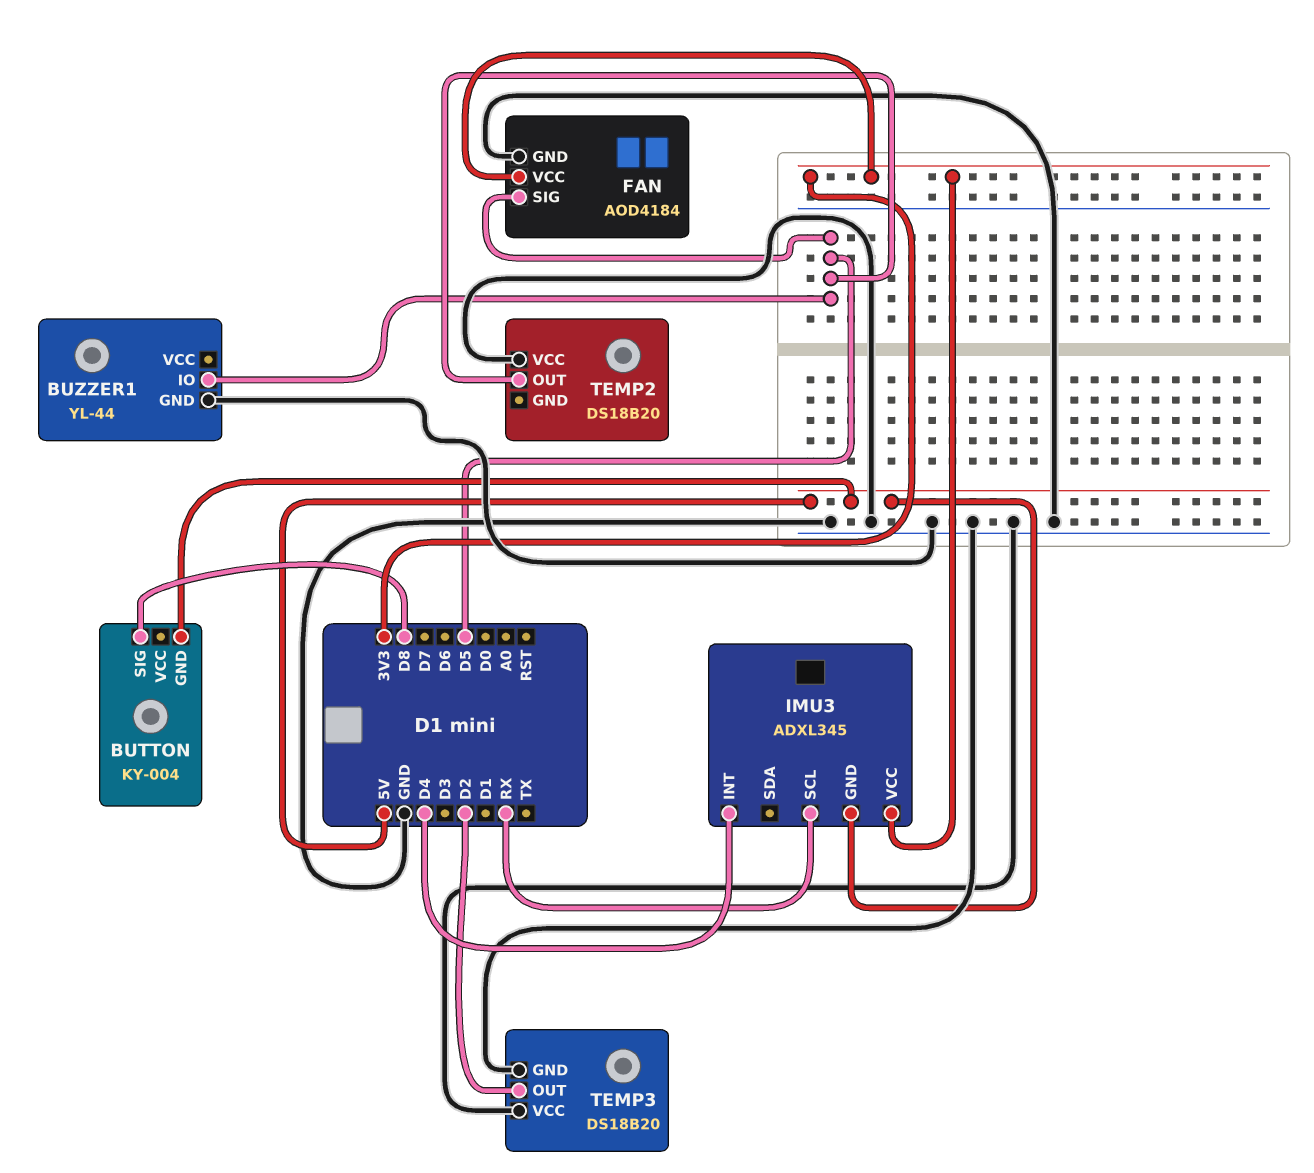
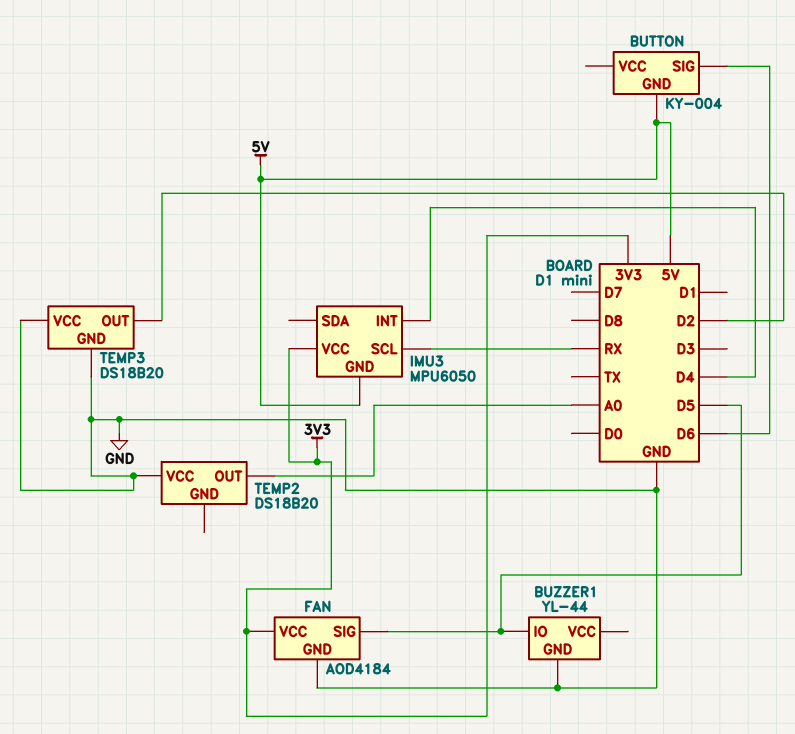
BUTTON pin SIG: D8 -> D6
IMU3: ADXL345 -> MPU6050
TEMP2 pin OUT: D5 -> A0

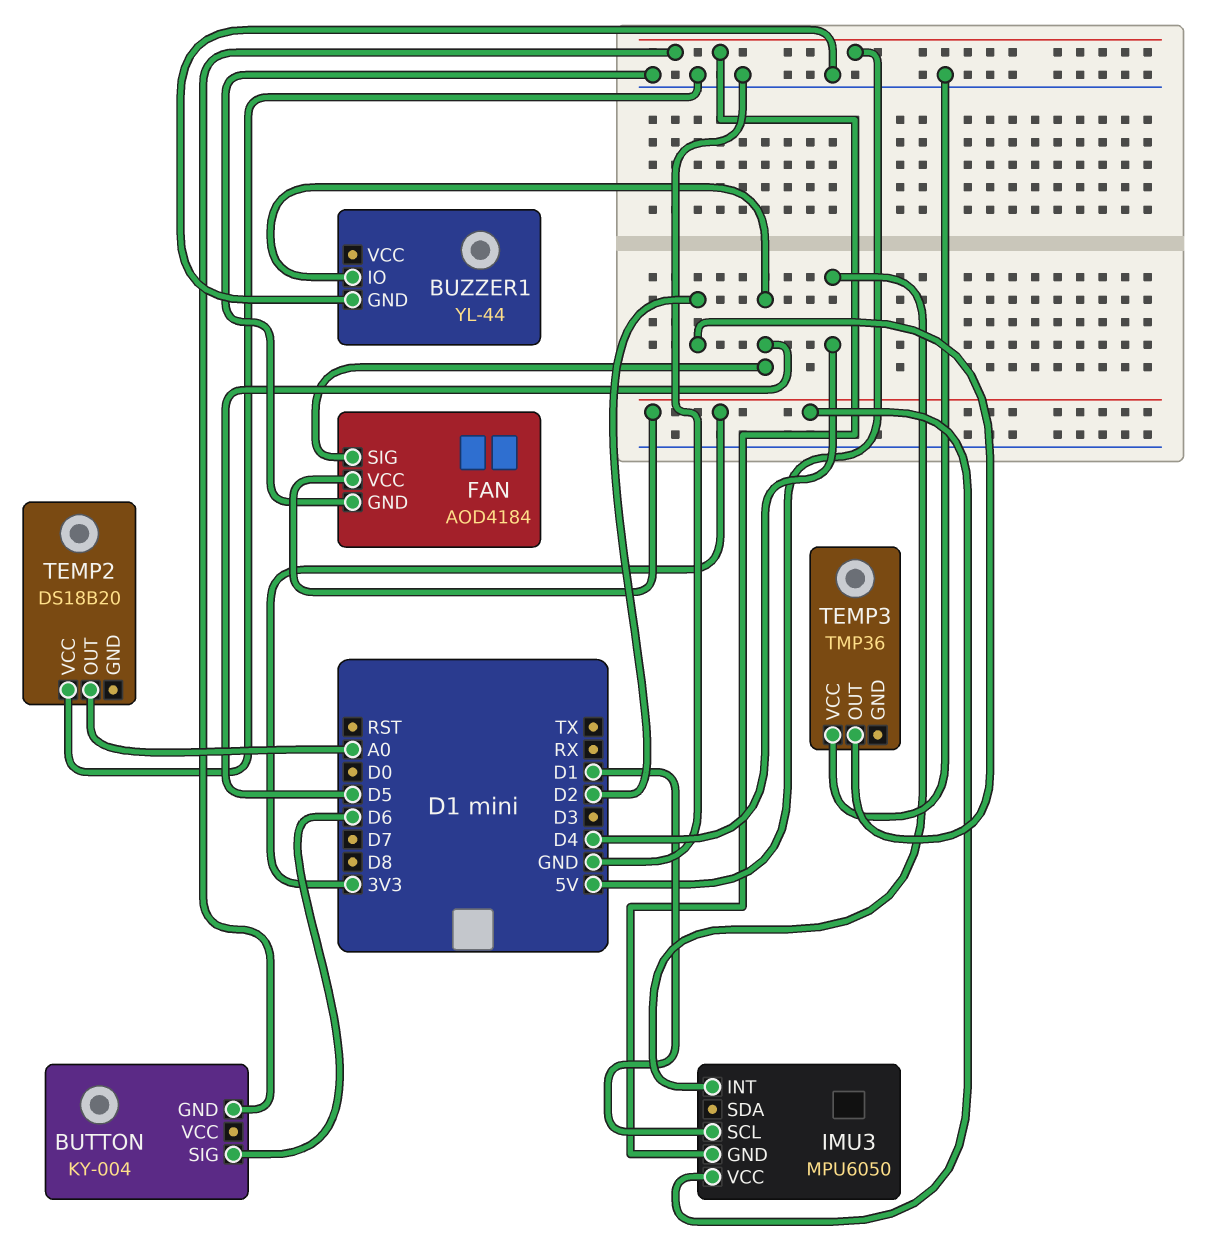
IMU3 pin SCL: RX -> D1
TEMP3: DS18B20 -> TMP36
TEMP3 pin GND: GND -> none

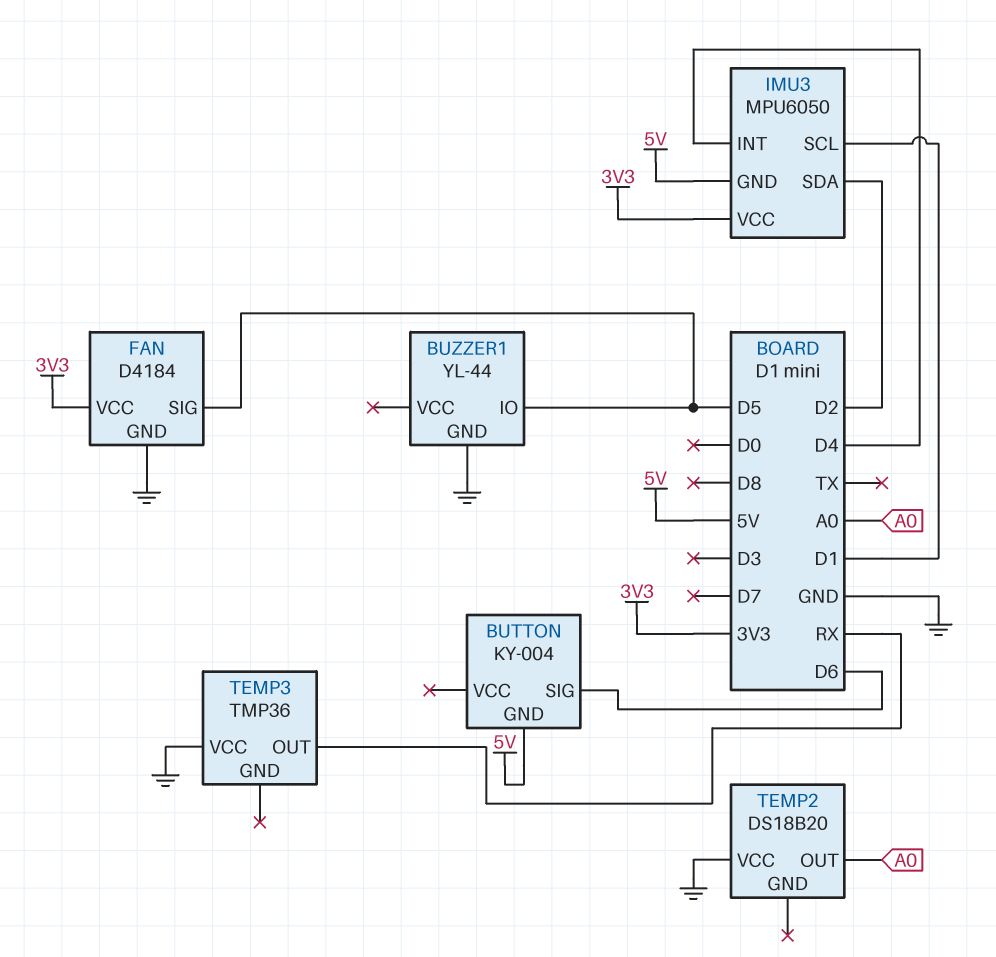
FAN: AOD4184 -> D4184
IMU3 pin SDA: none -> D2
TEMP3 pin OUT: D2 -> RX

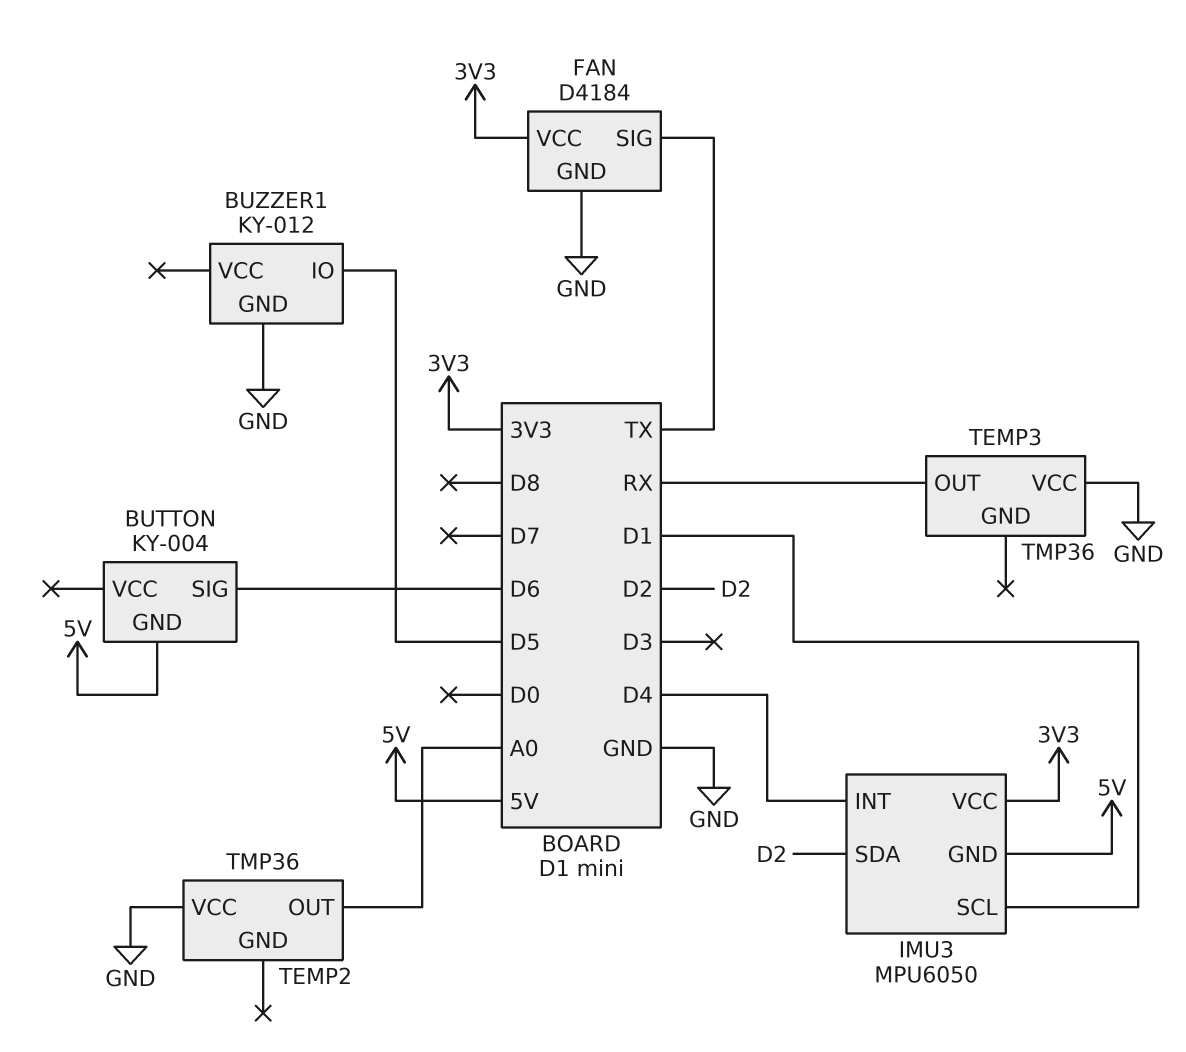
BUZZER1: YL-44 -> KY-012
FAN pin SIG: D5 -> TX
TEMP2: DS18B20 -> TMP36

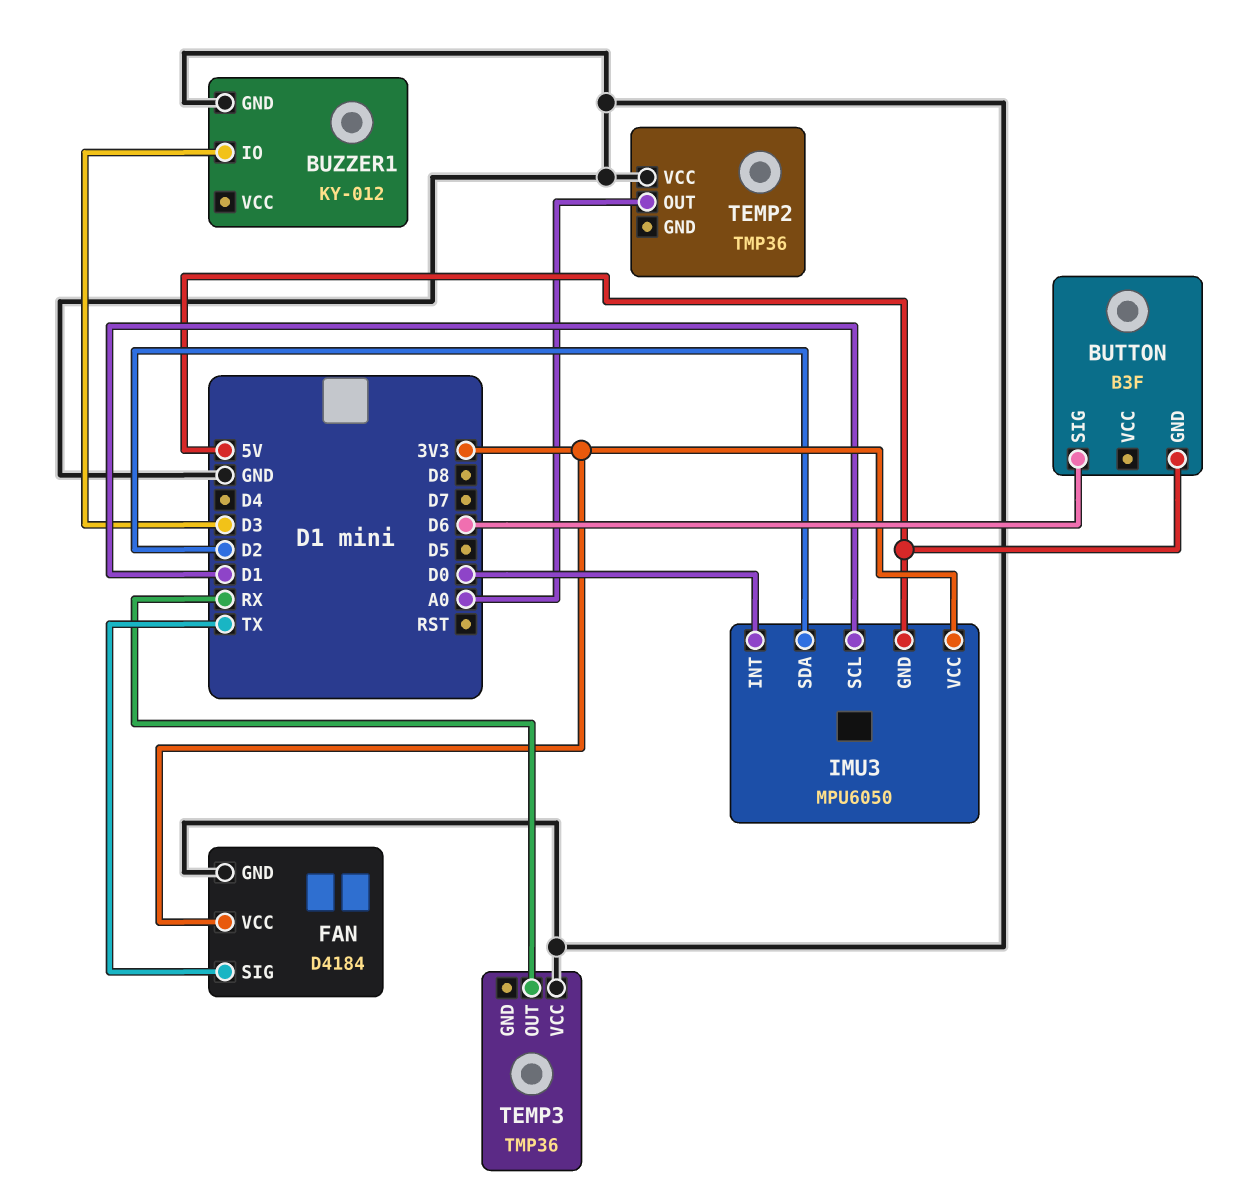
BUTTON: KY-004 -> B3F
BUZZER1 pin IO: D5 -> D3
IMU3 pin INT: D4 -> D0

